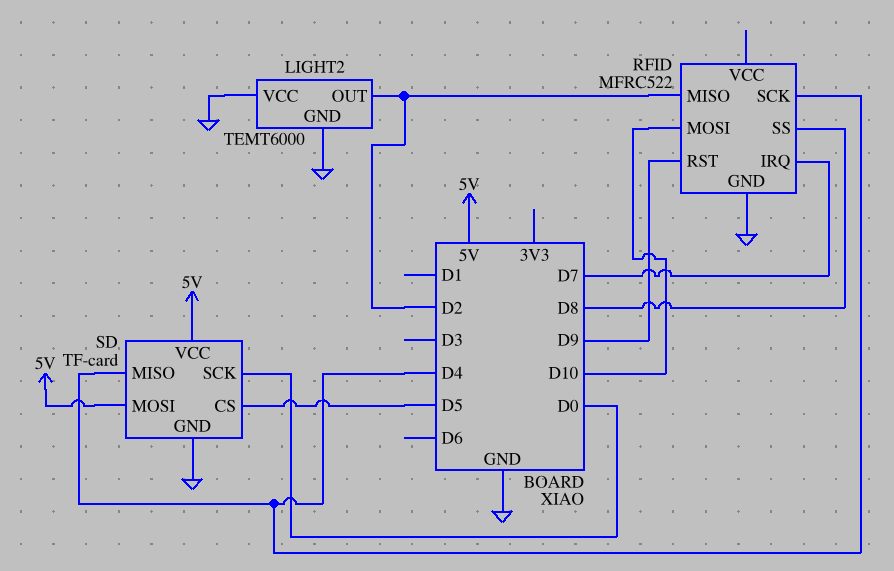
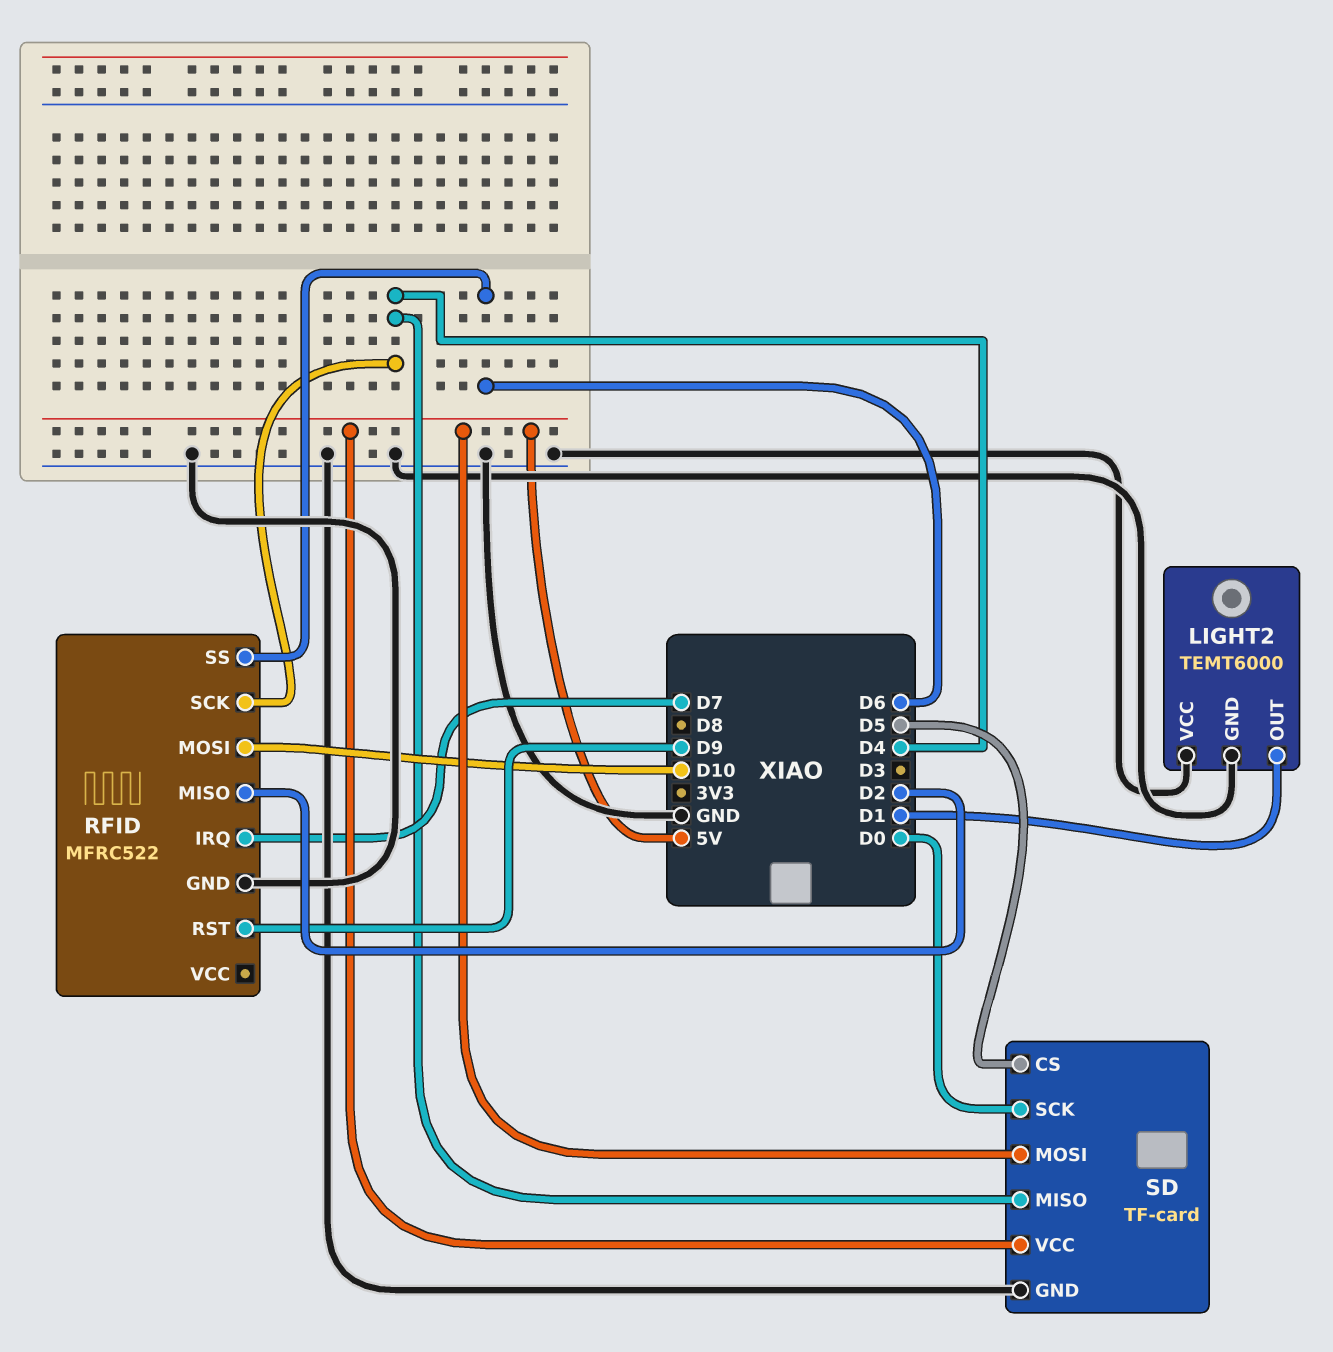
LIGHT2 pin OUT: D2 -> D1
RFID pin SS: D8 -> D6

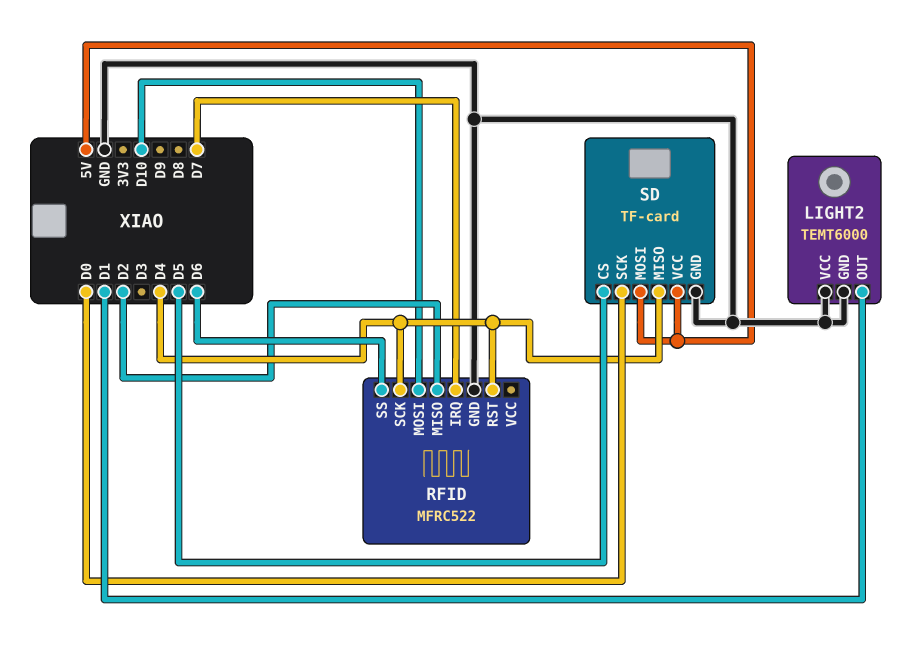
RFID pin RST: D9 -> D4

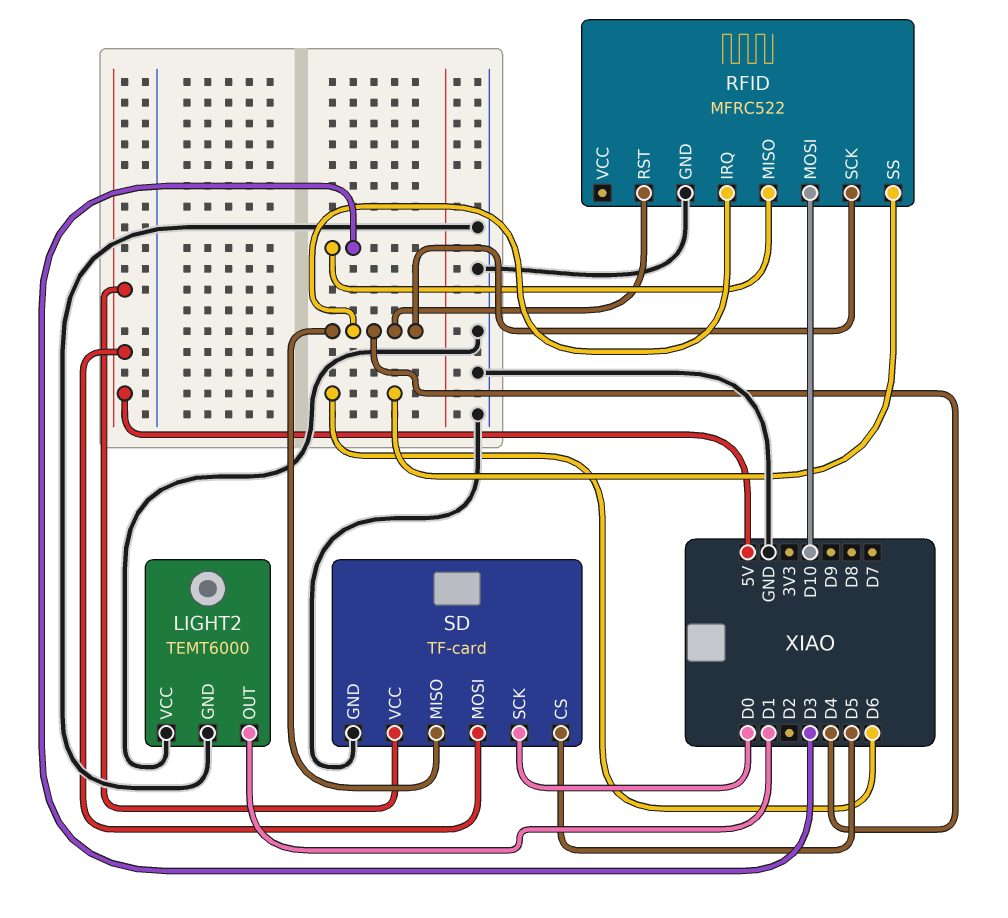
RFID pin IRQ: D7 -> D4
RFID pin MISO: D2 -> D3

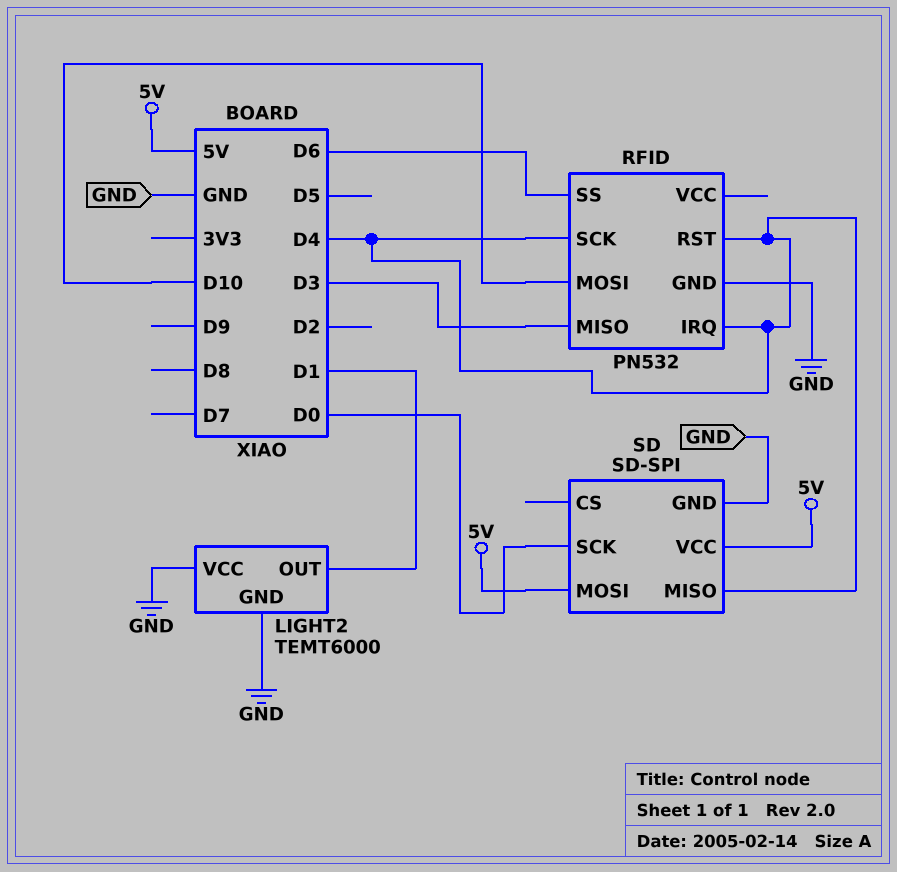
RFID: MFRC522 -> PN532
SD: TF-card -> SD-SPI
SD pin CS: D5 -> none

